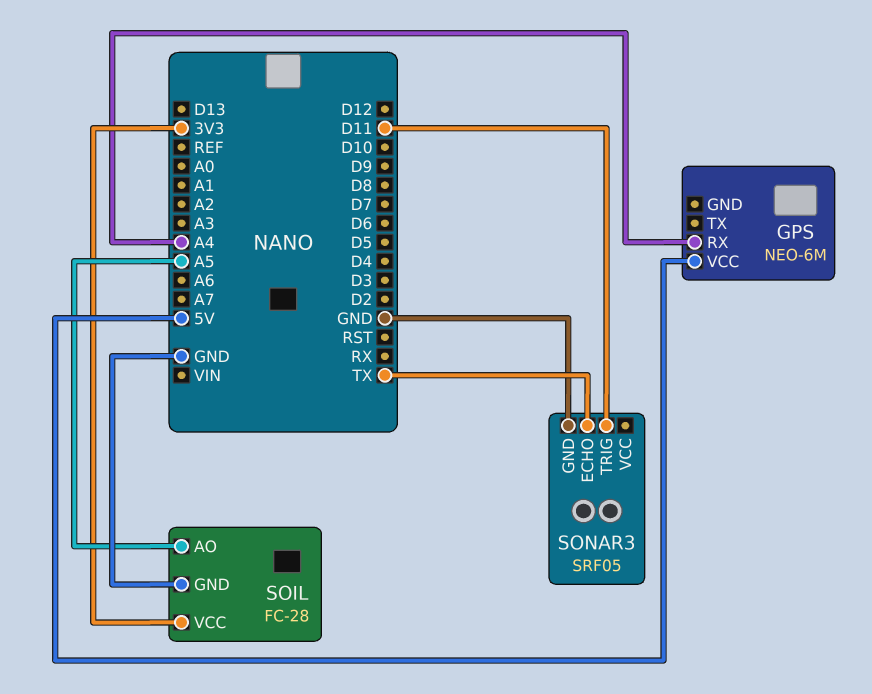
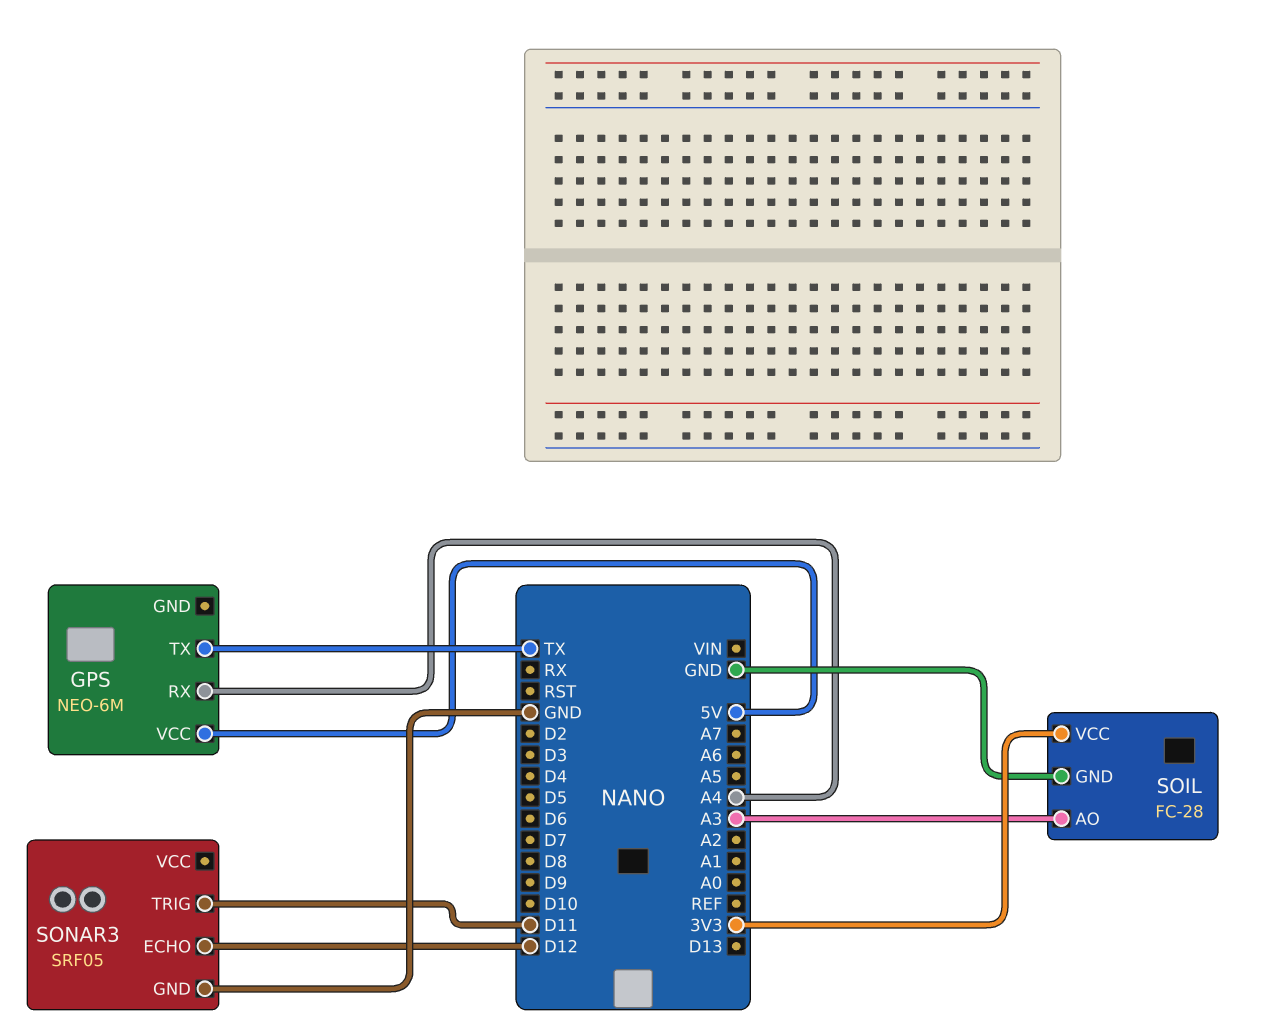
GPS pin TX: none -> TX
SOIL pin AO: A5 -> A3
SONAR3 pin ECHO: TX -> D12

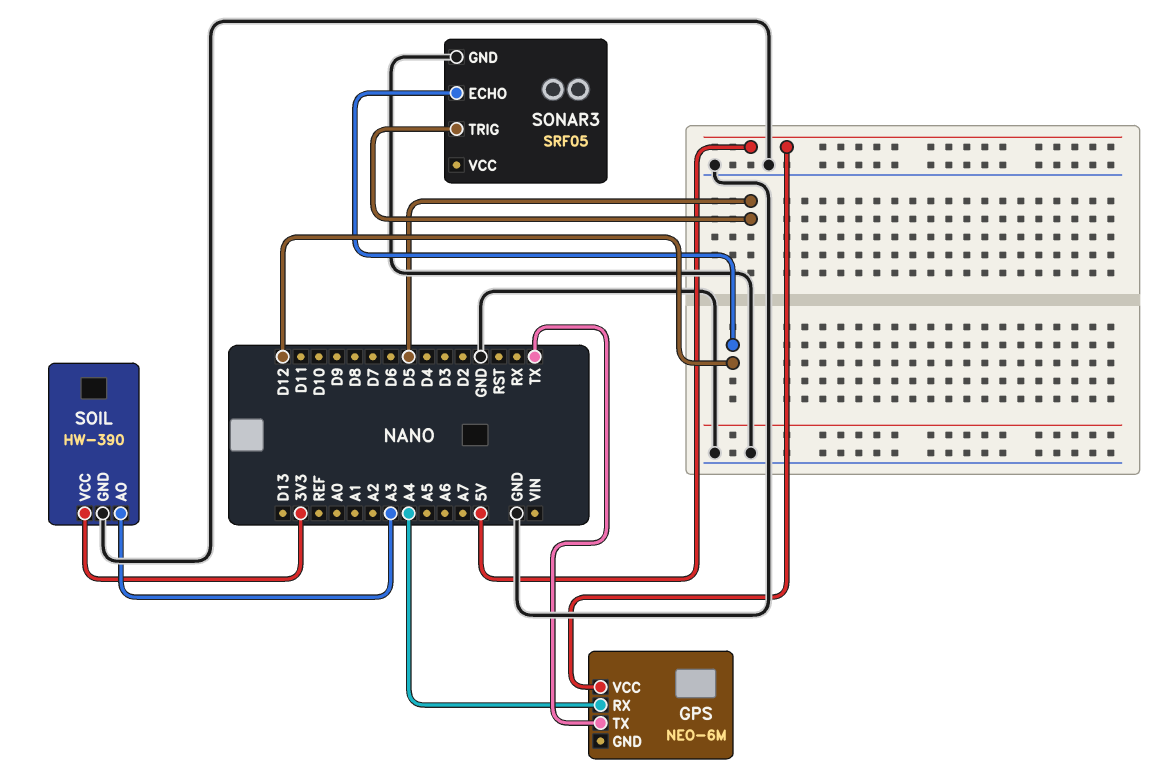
SOIL: FC-28 -> HW-390
SONAR3 pin TRIG: D11 -> D5

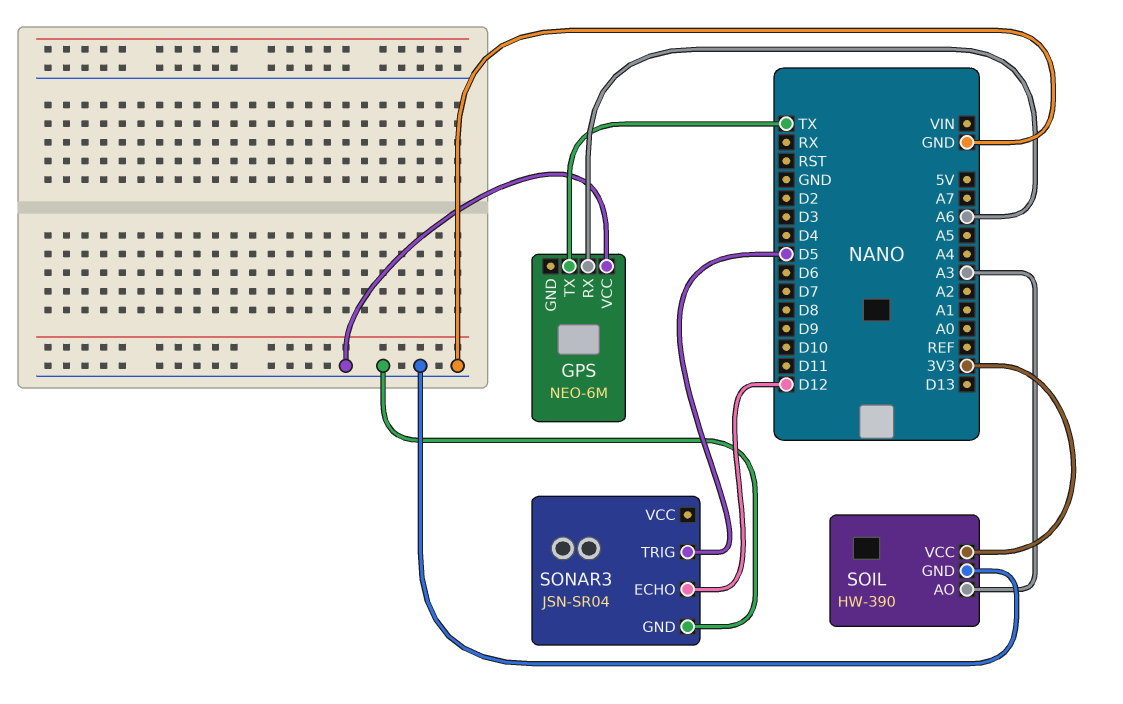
GPS pin RX: A4 -> A6
GPS pin VCC: 5V -> GND
SONAR3: SRF05 -> JSN-SR04

